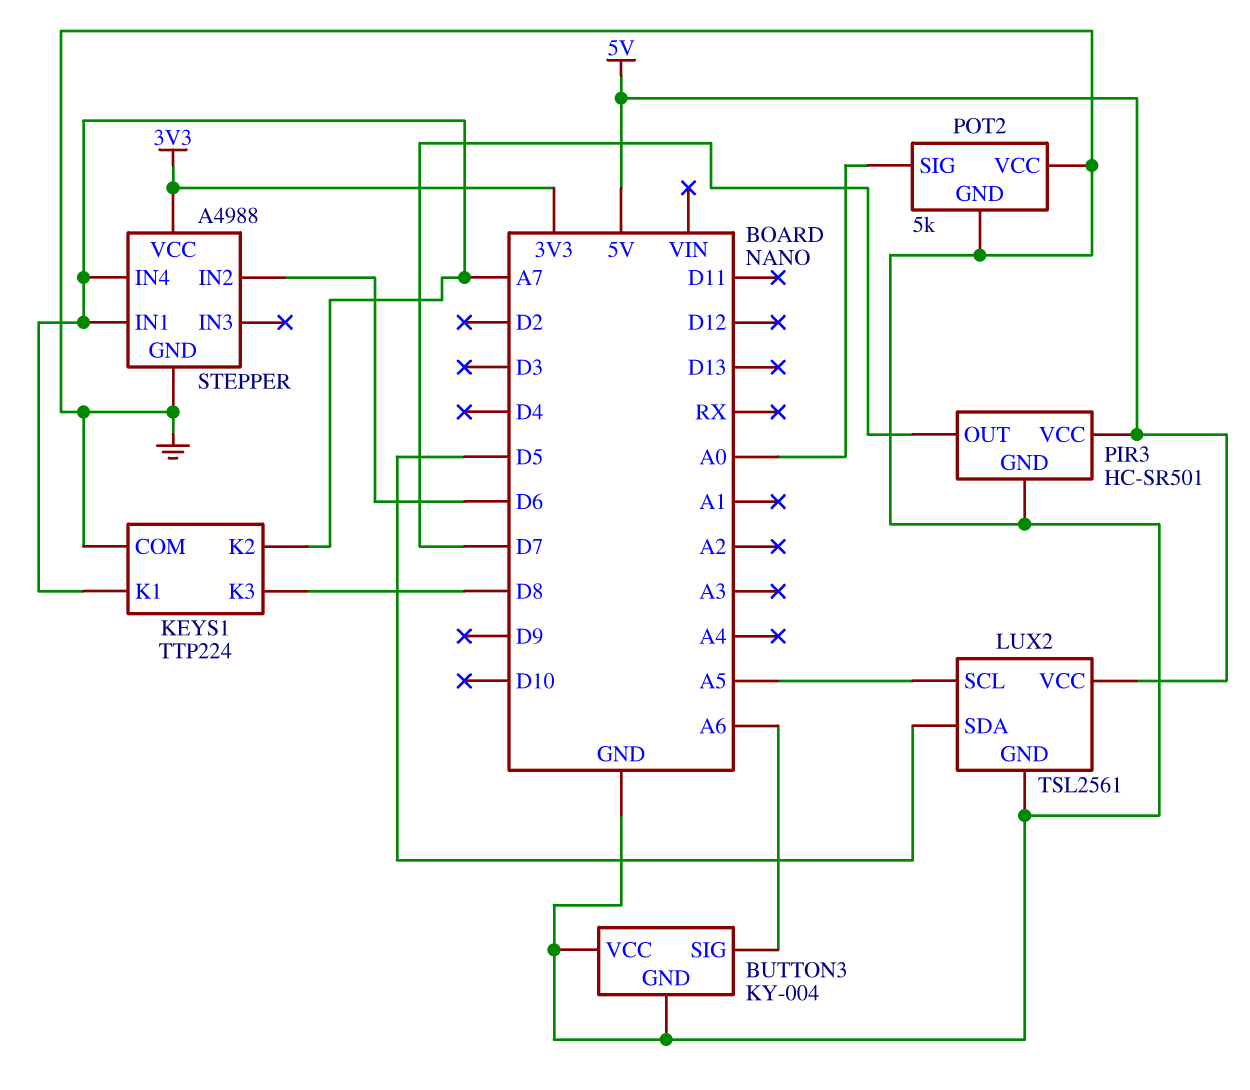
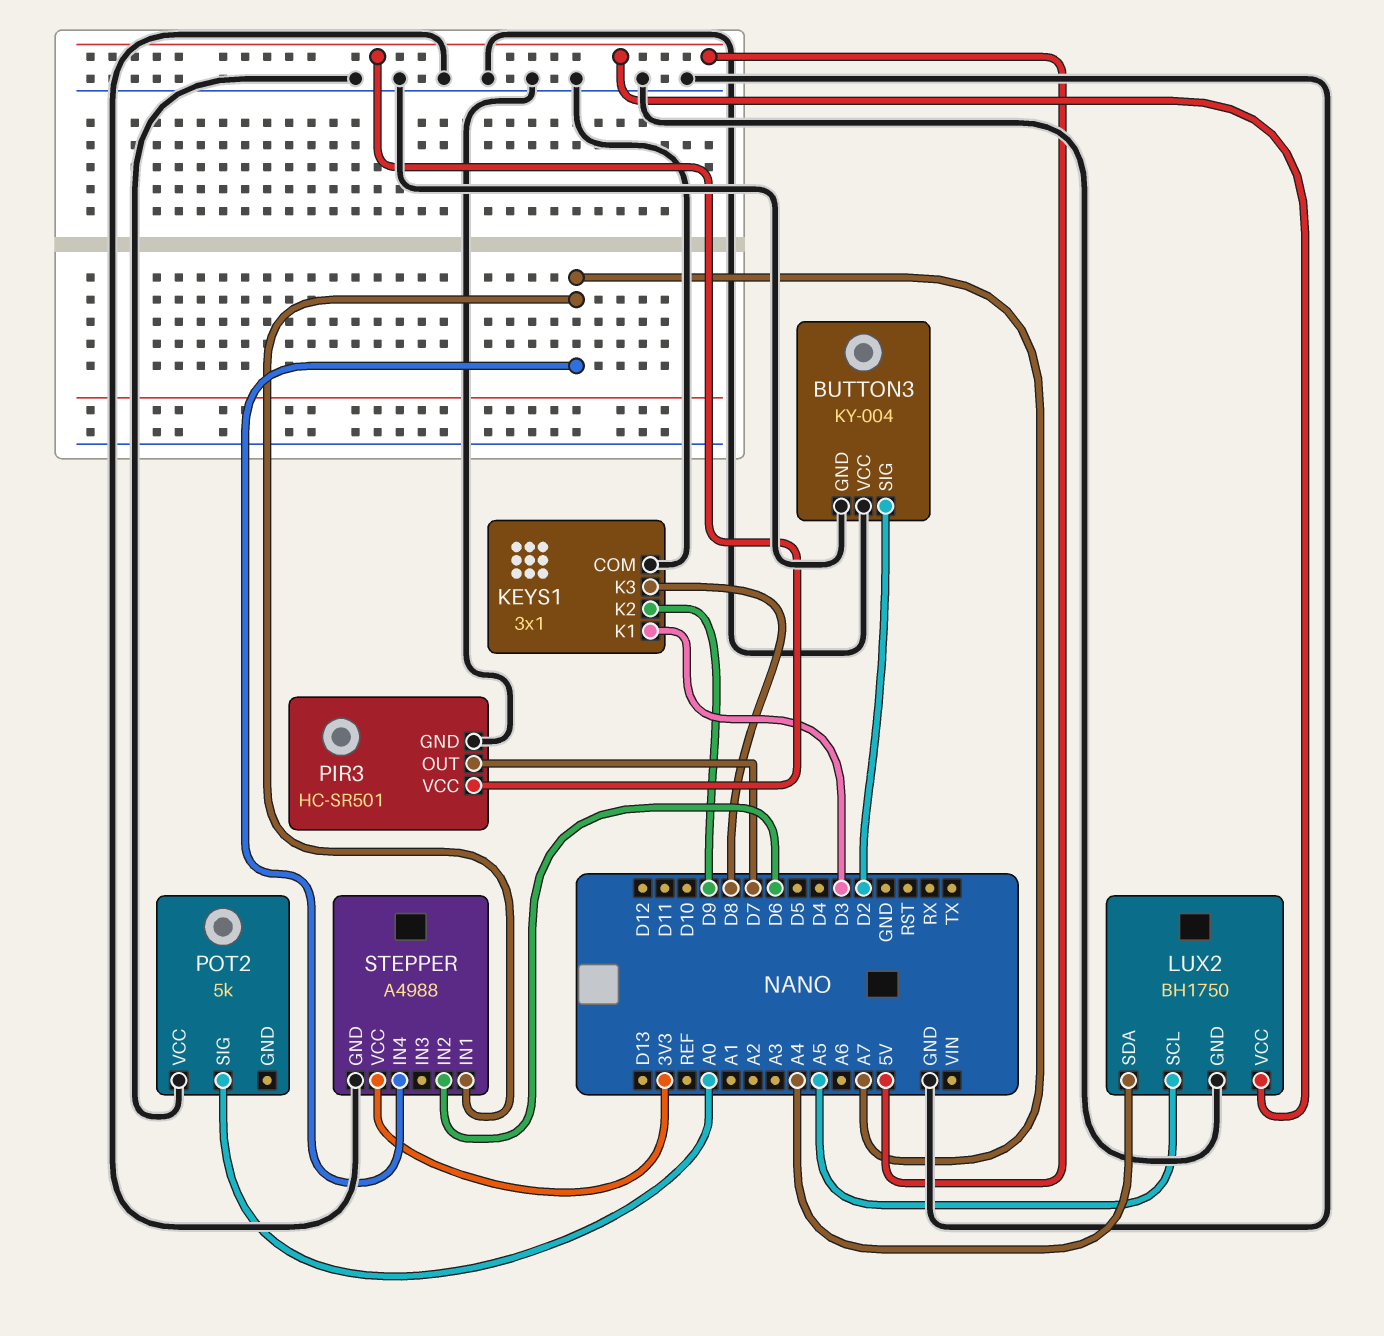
BUTTON3 pin SIG: A6 -> D2
KEYS1: TTP224 -> 3x1
KEYS1 pin K1: A7 -> D3
KEYS1 pin K2: A7 -> D9
LUX2: TSL2561 -> BH1750
LUX2 pin SDA: D5 -> A4
POT2 pin GND: GND -> none

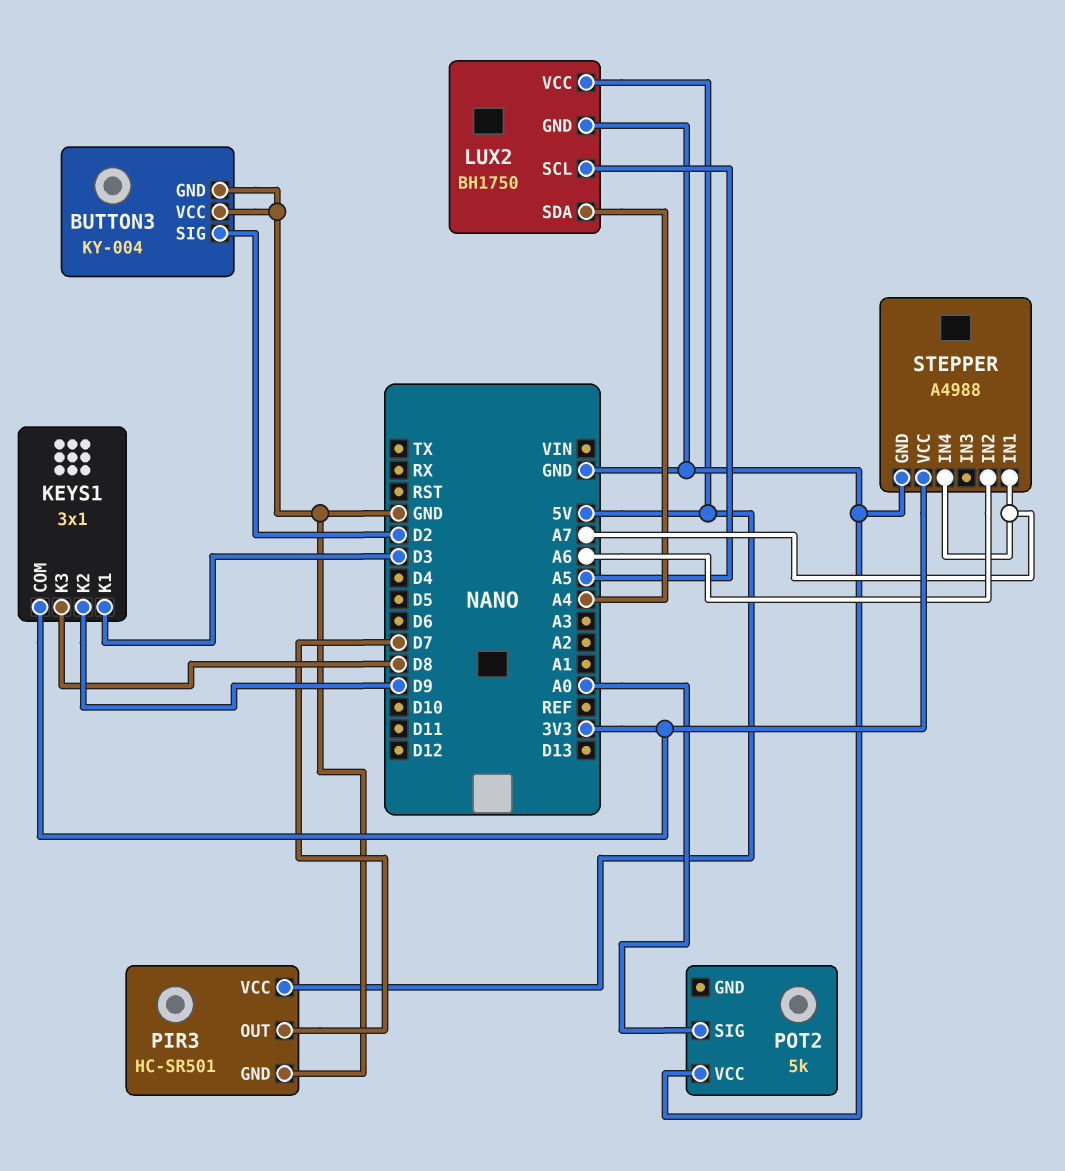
KEYS1 pin COM: GND -> 3V3
STEPPER pin IN2: D6 -> A6

